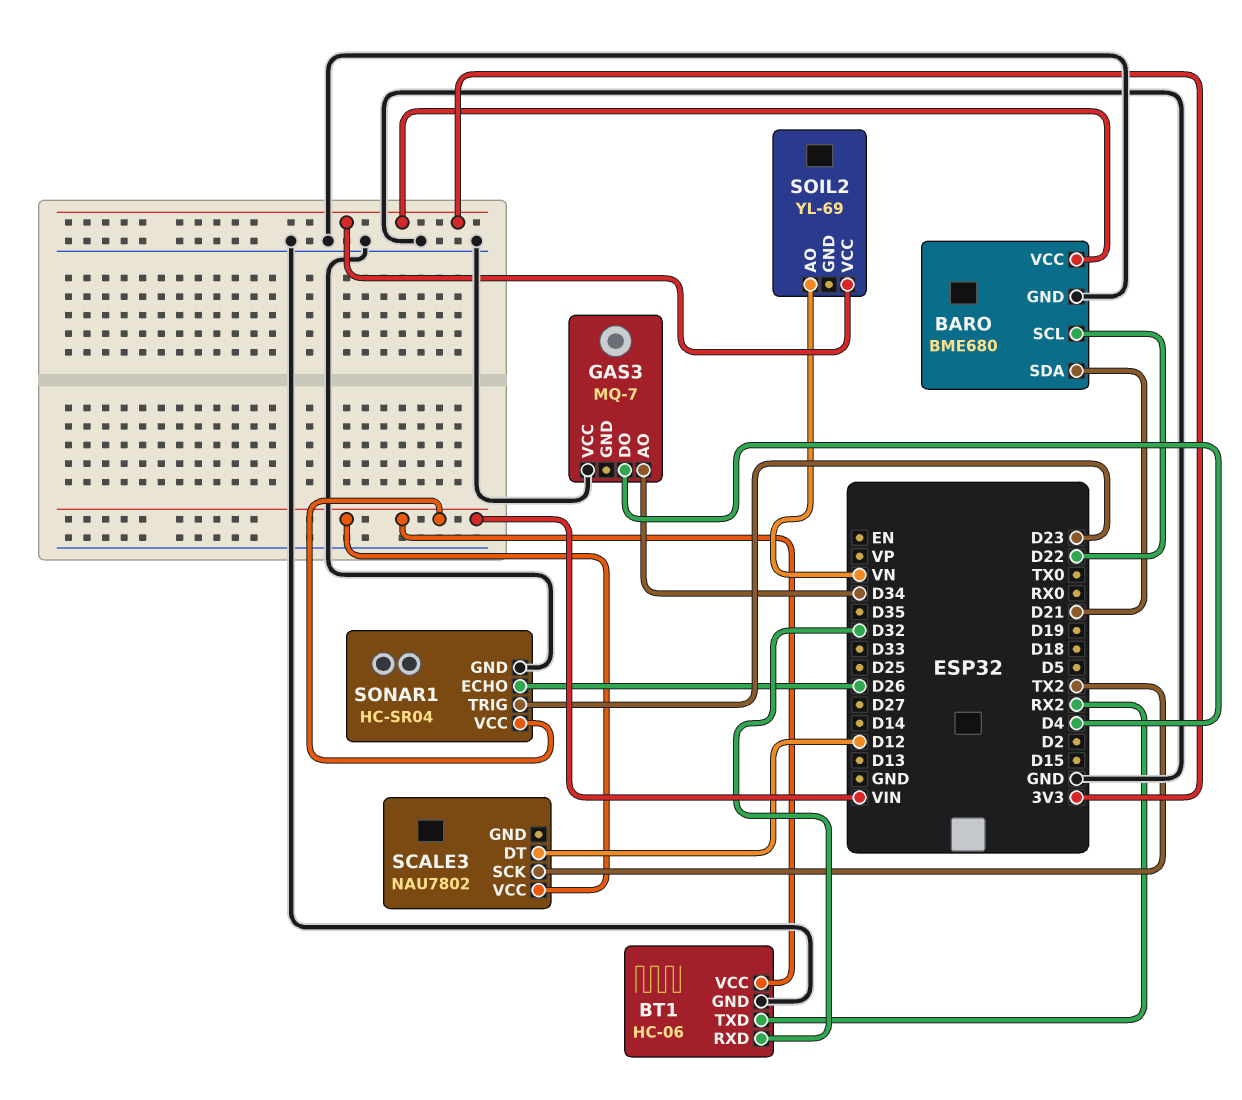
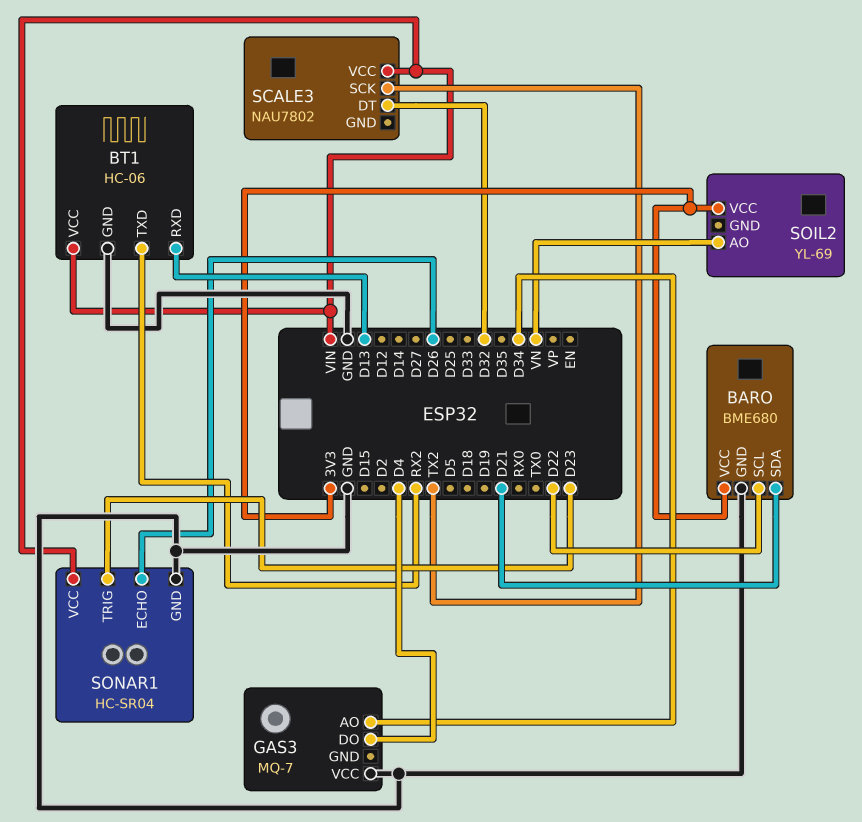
BT1 pin RXD: D32 -> D13
SCALE3 pin DT: D12 -> D32

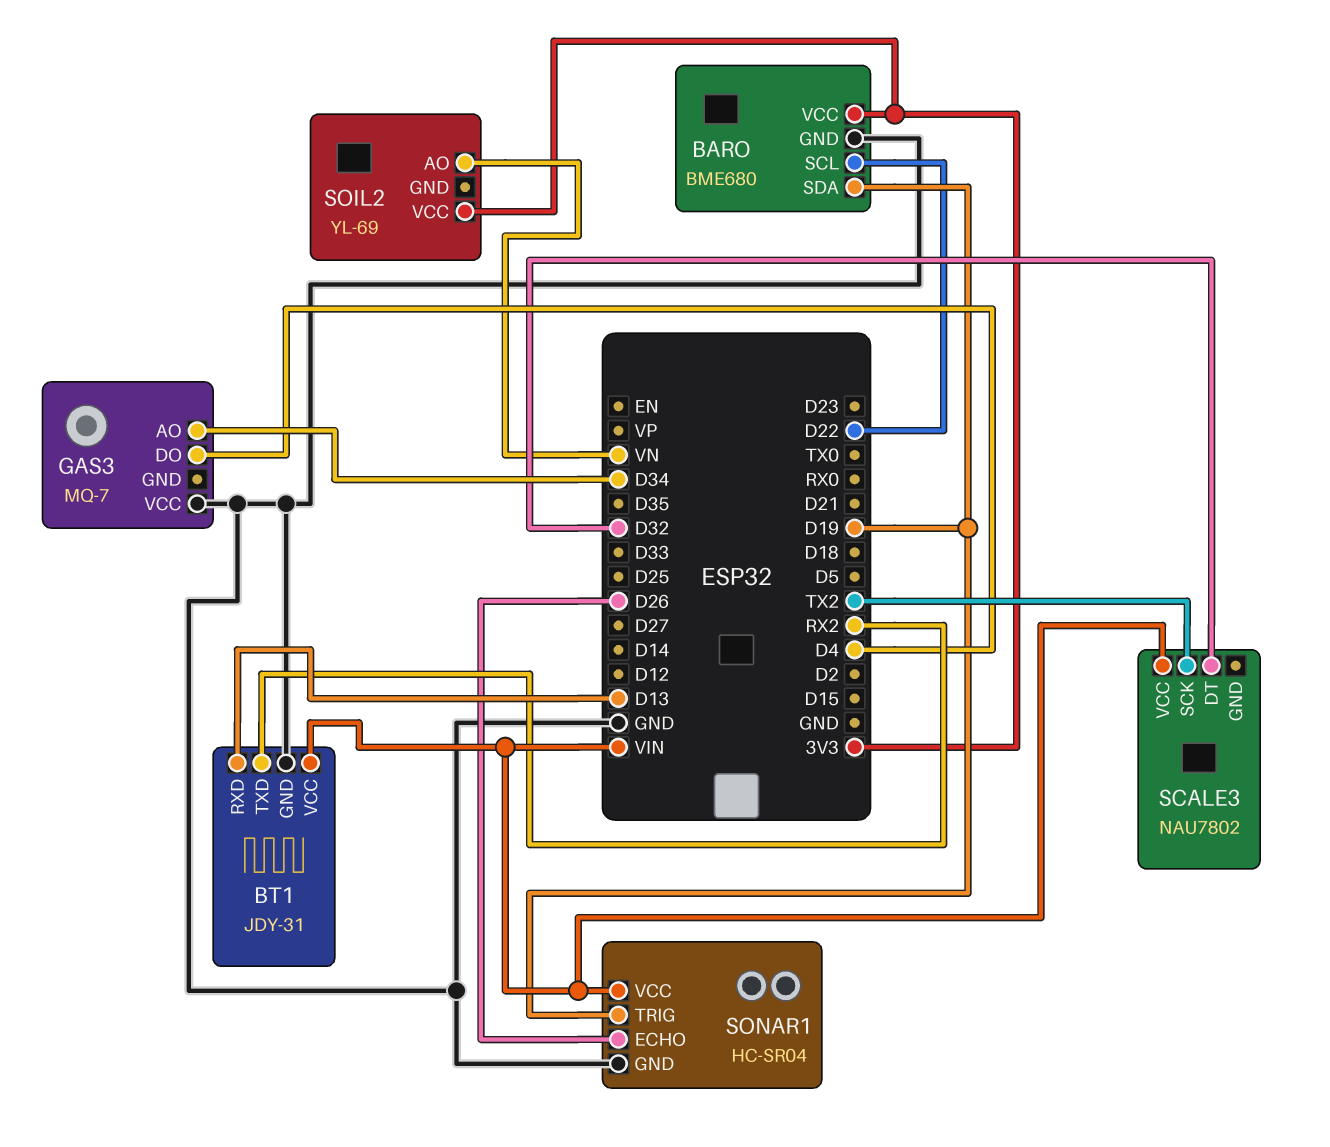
BARO pin SDA: D21 -> D19
BT1: HC-06 -> JDY-31
SONAR1 pin TRIG: D23 -> D19

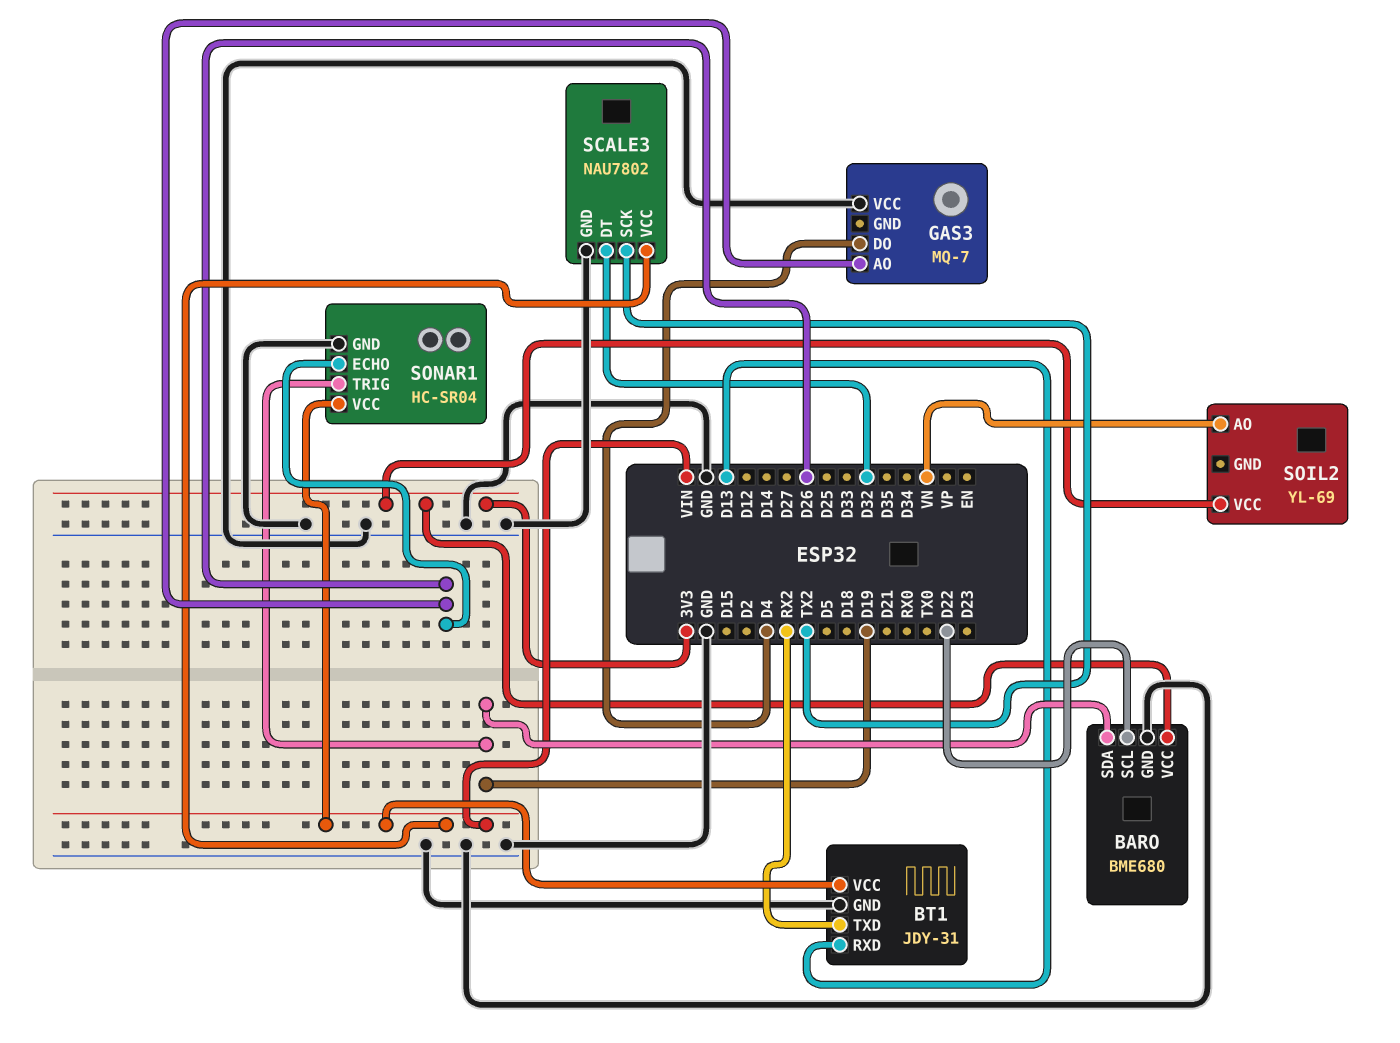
GAS3 pin AO: D34 -> D26
SCALE3 pin GND: none -> GND

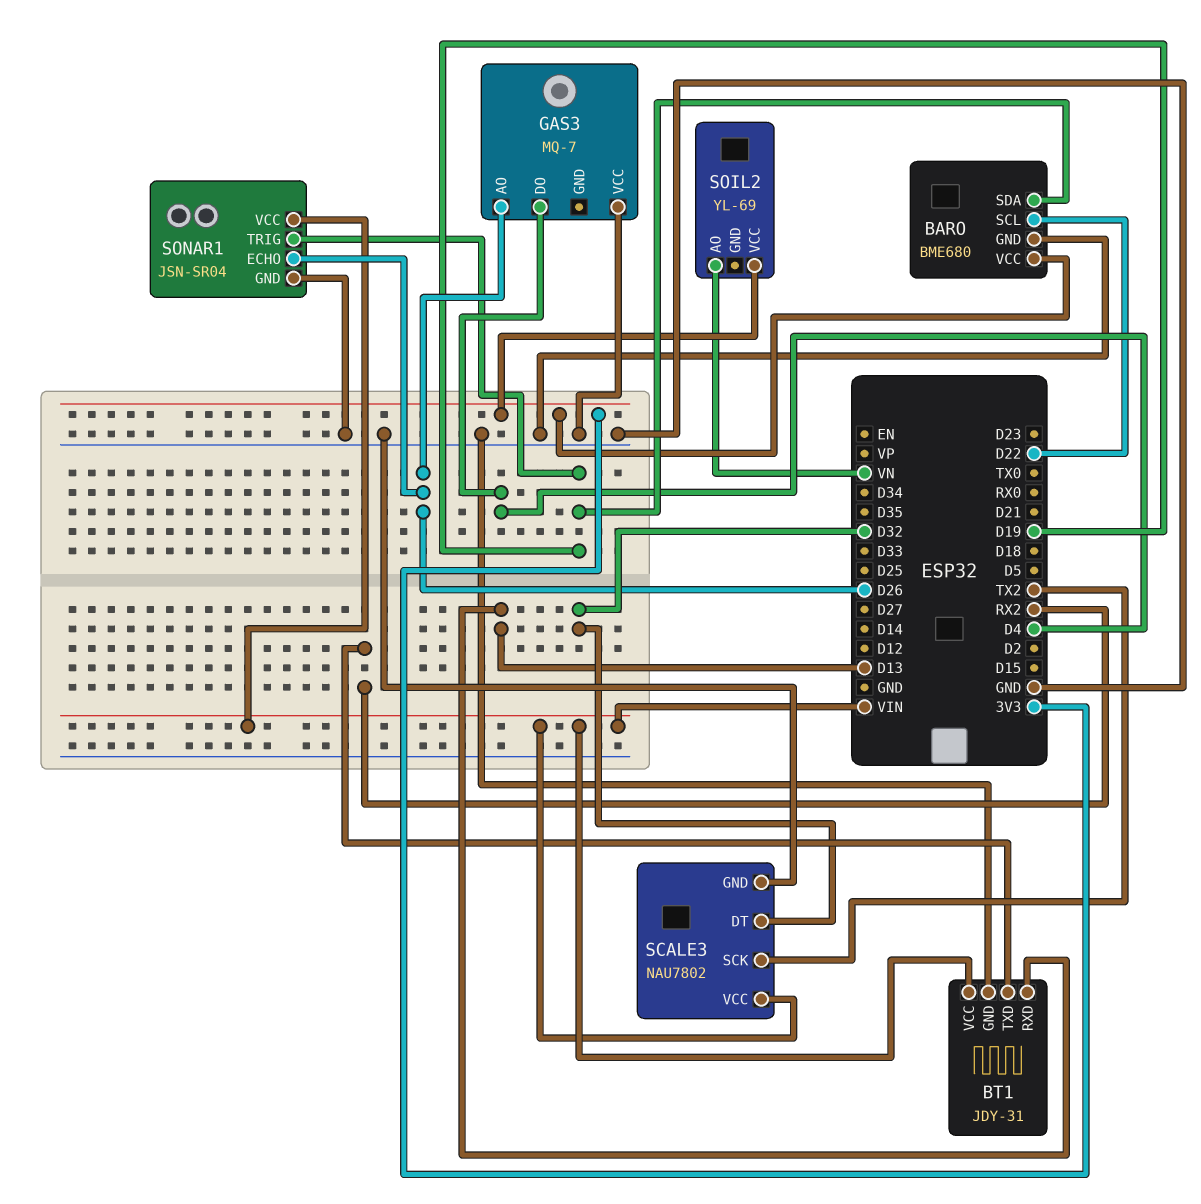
SONAR1: HC-SR04 -> JSN-SR04

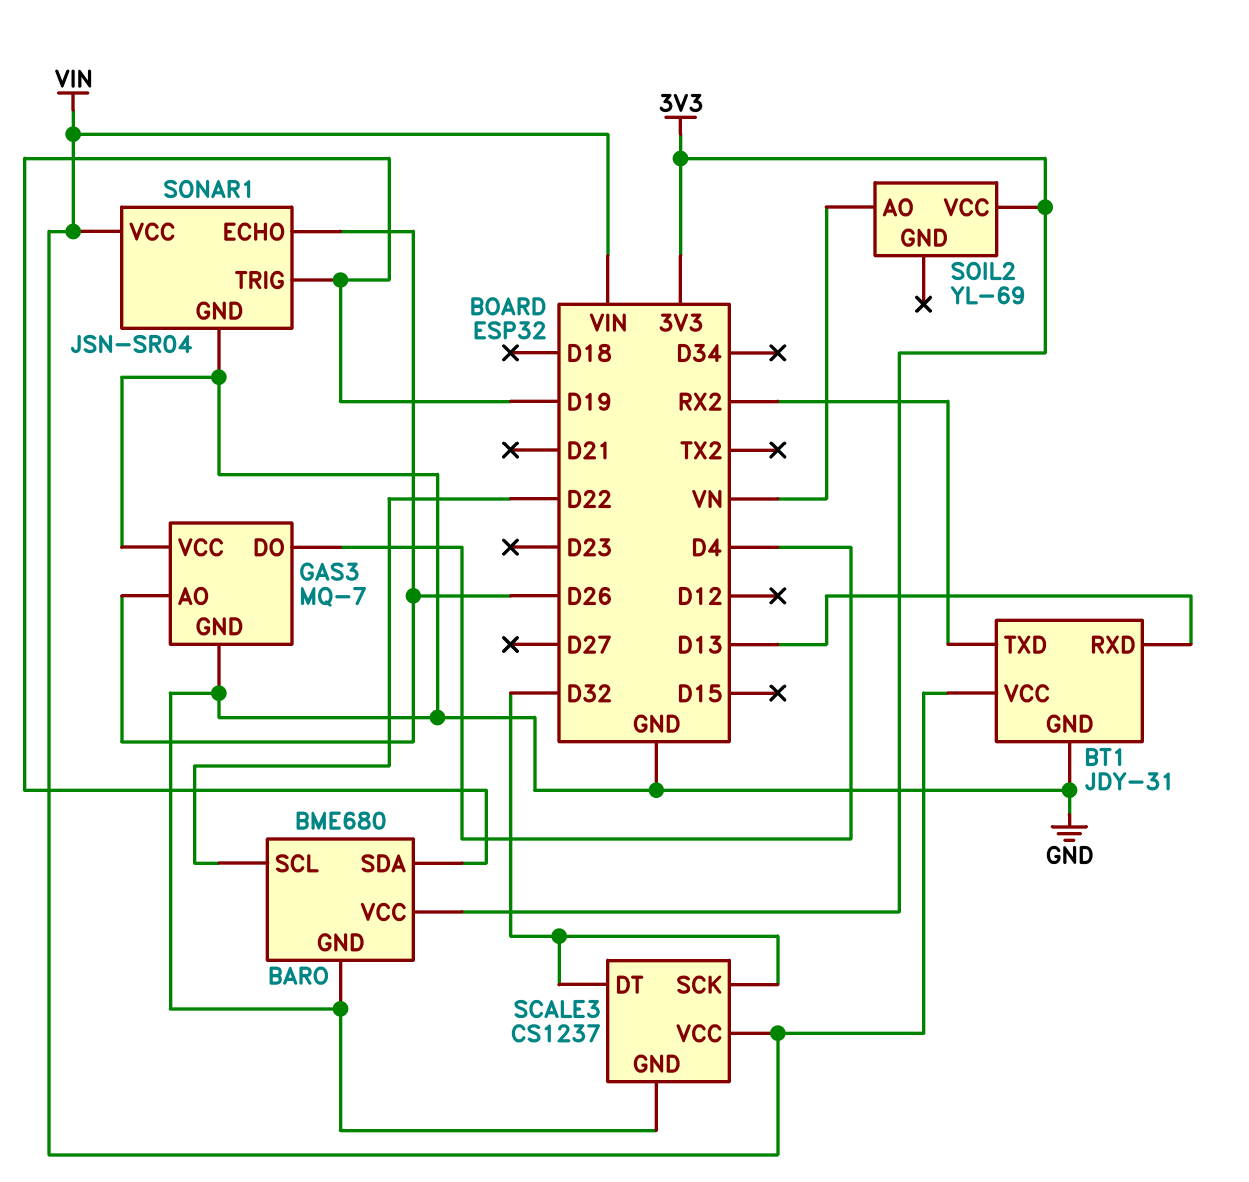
GAS3 pin GND: none -> GND
SCALE3: NAU7802 -> CS1237
SCALE3 pin SCK: TX2 -> D32

